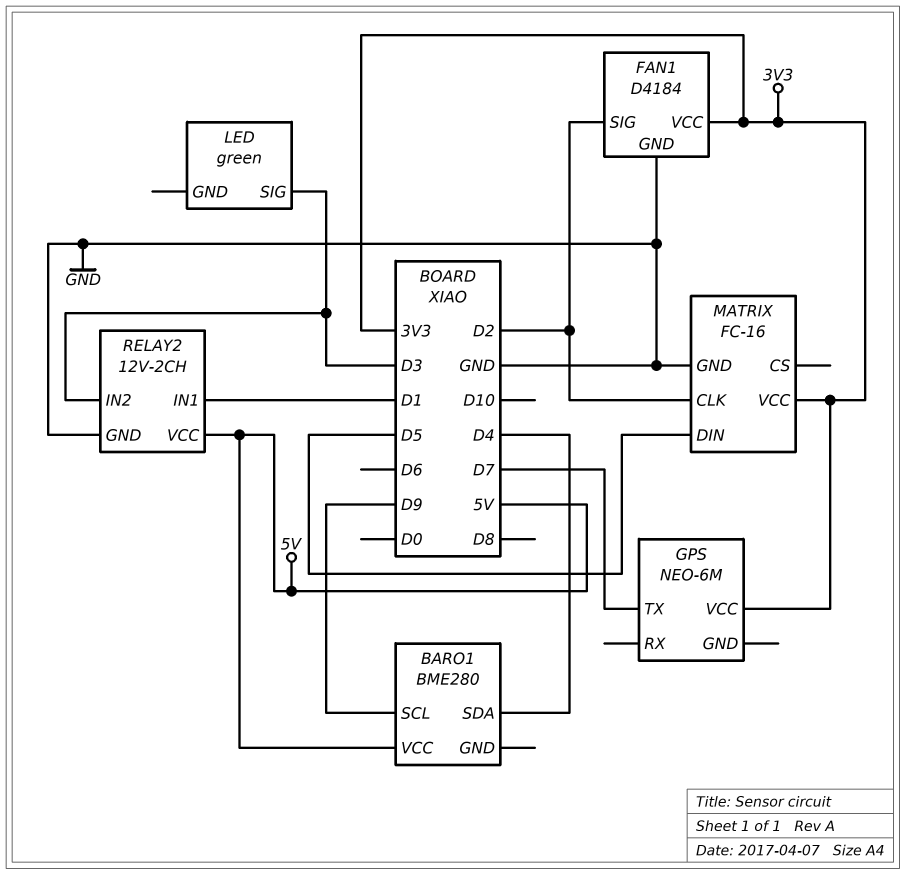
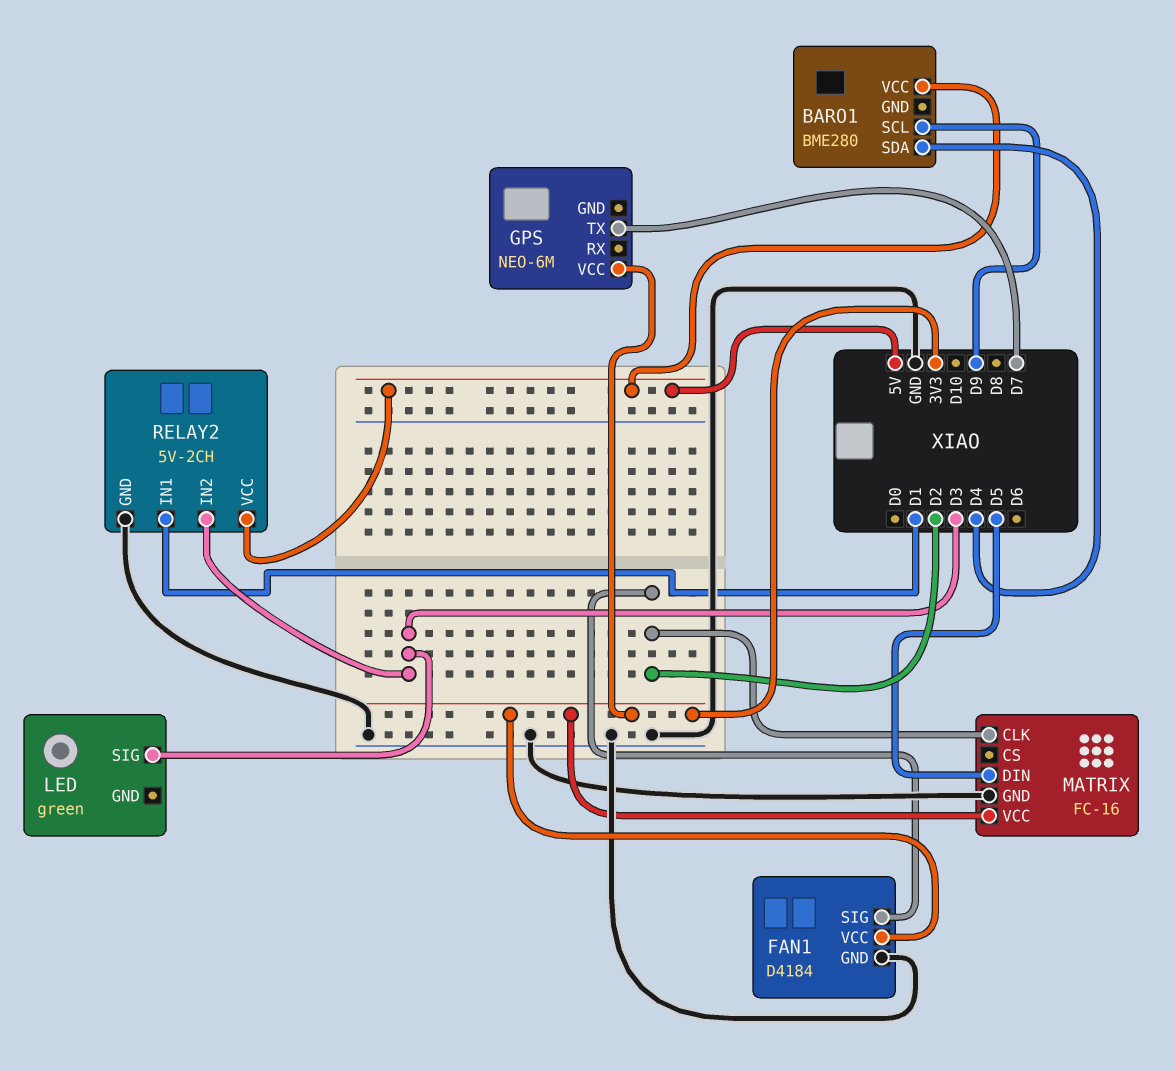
RELAY2: 12V-2CH -> 5V-2CH

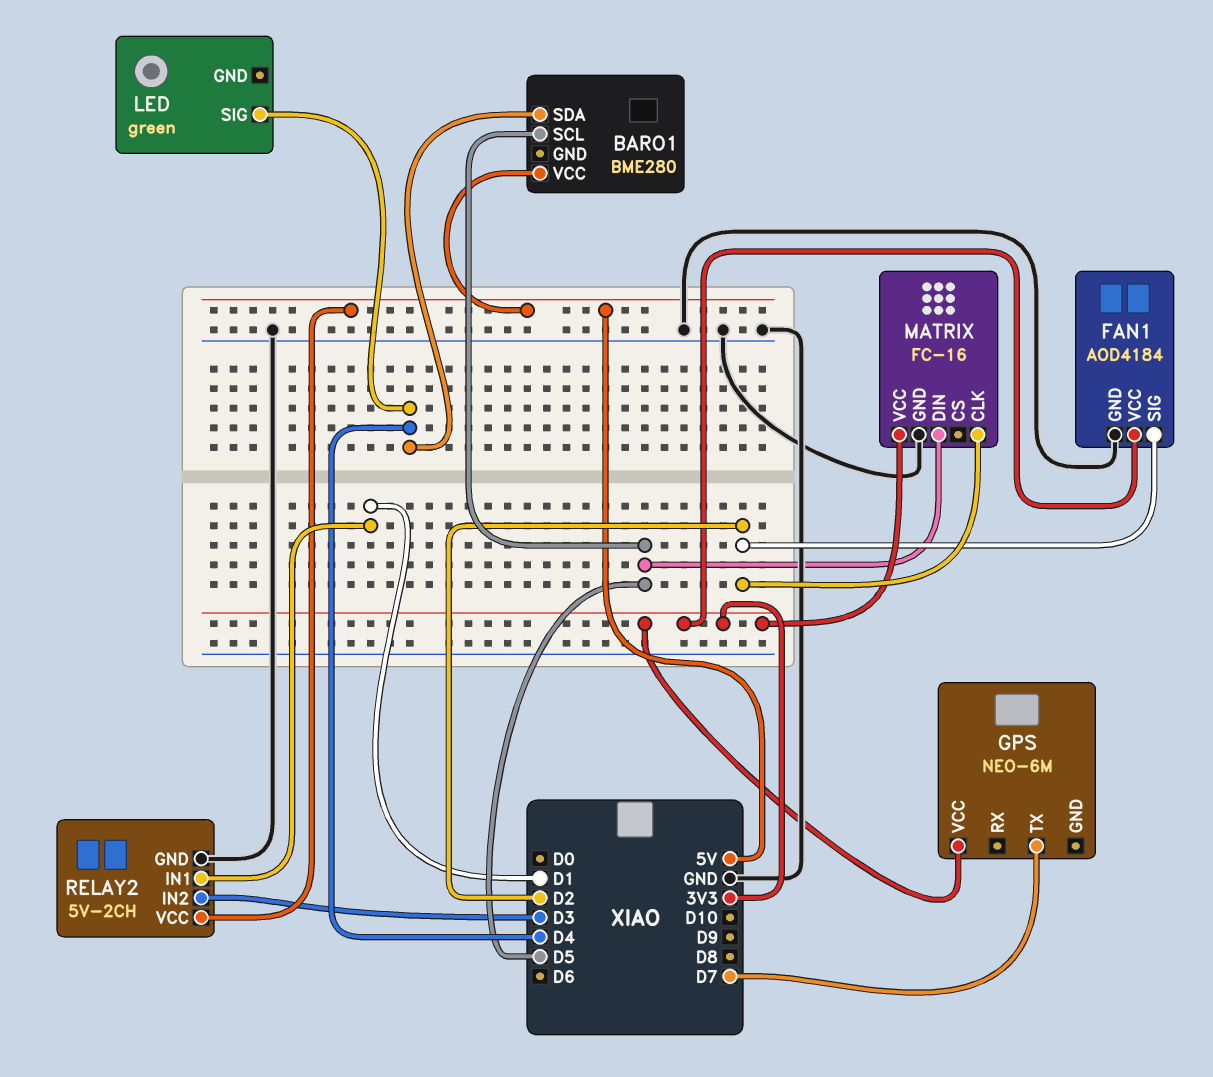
BARO1 pin SCL: D9 -> D5
FAN1: D4184 -> AOD4184
LED pin SIG: D3 -> D4

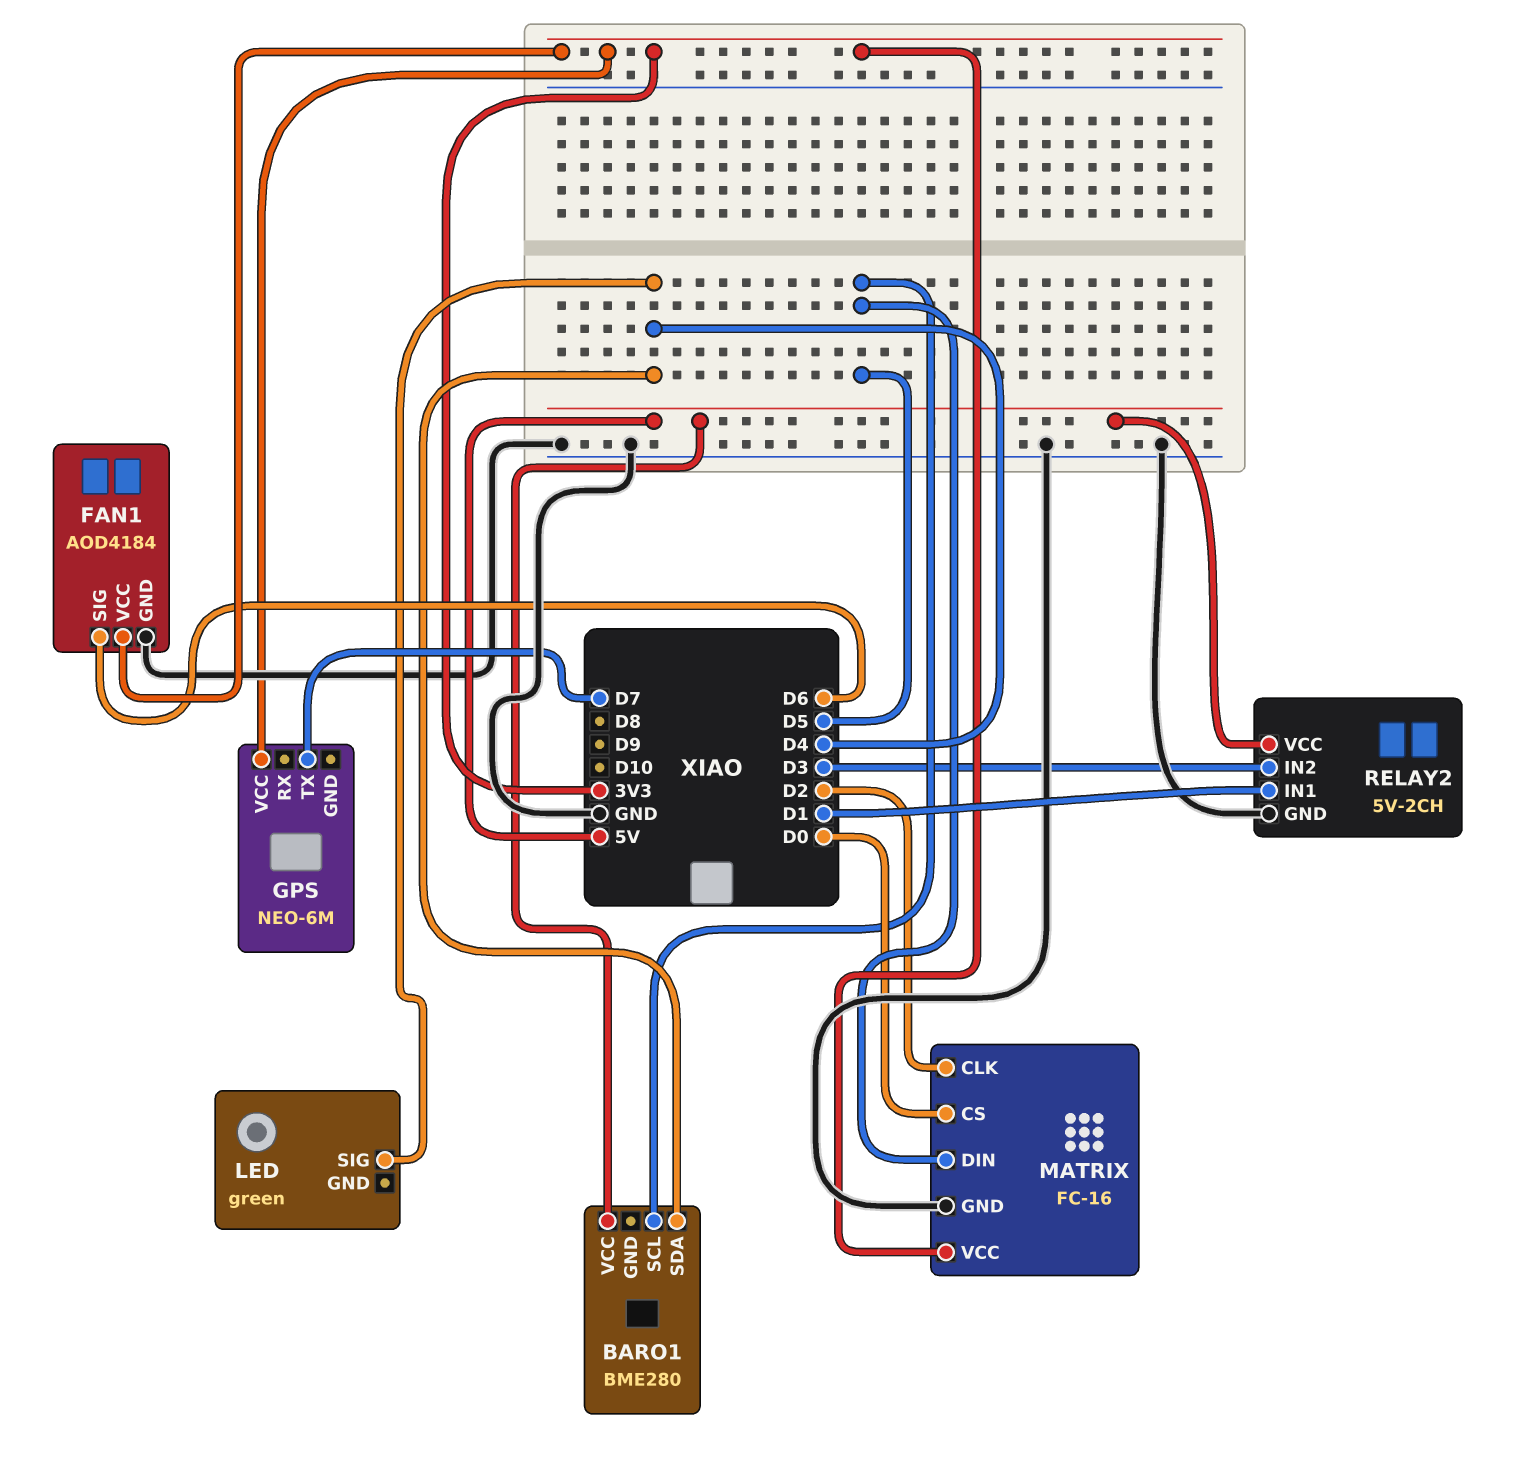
FAN1 pin SIG: D2 -> D6
MATRIX pin CS: none -> D0

